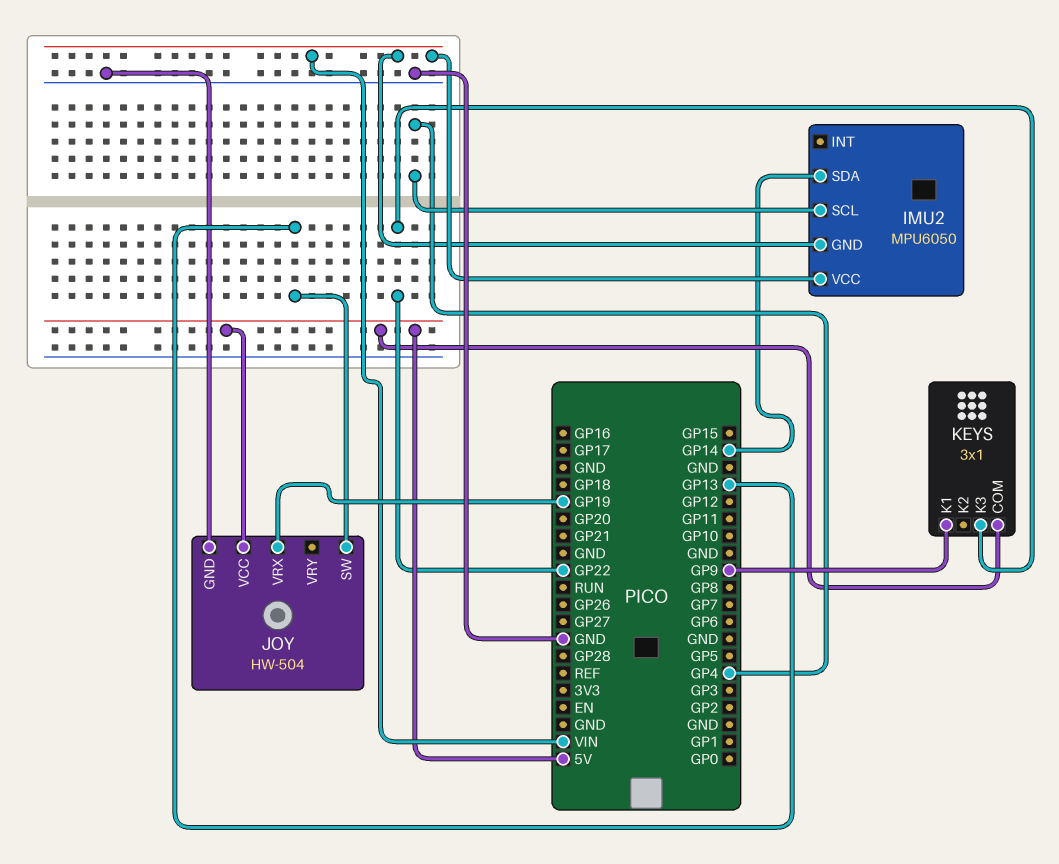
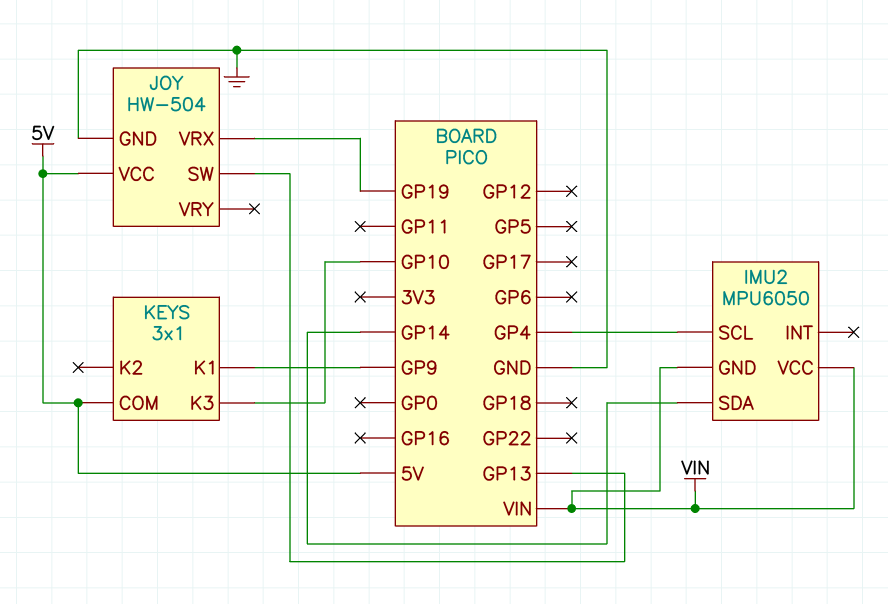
KEYS pin K3: GP22 -> GP10

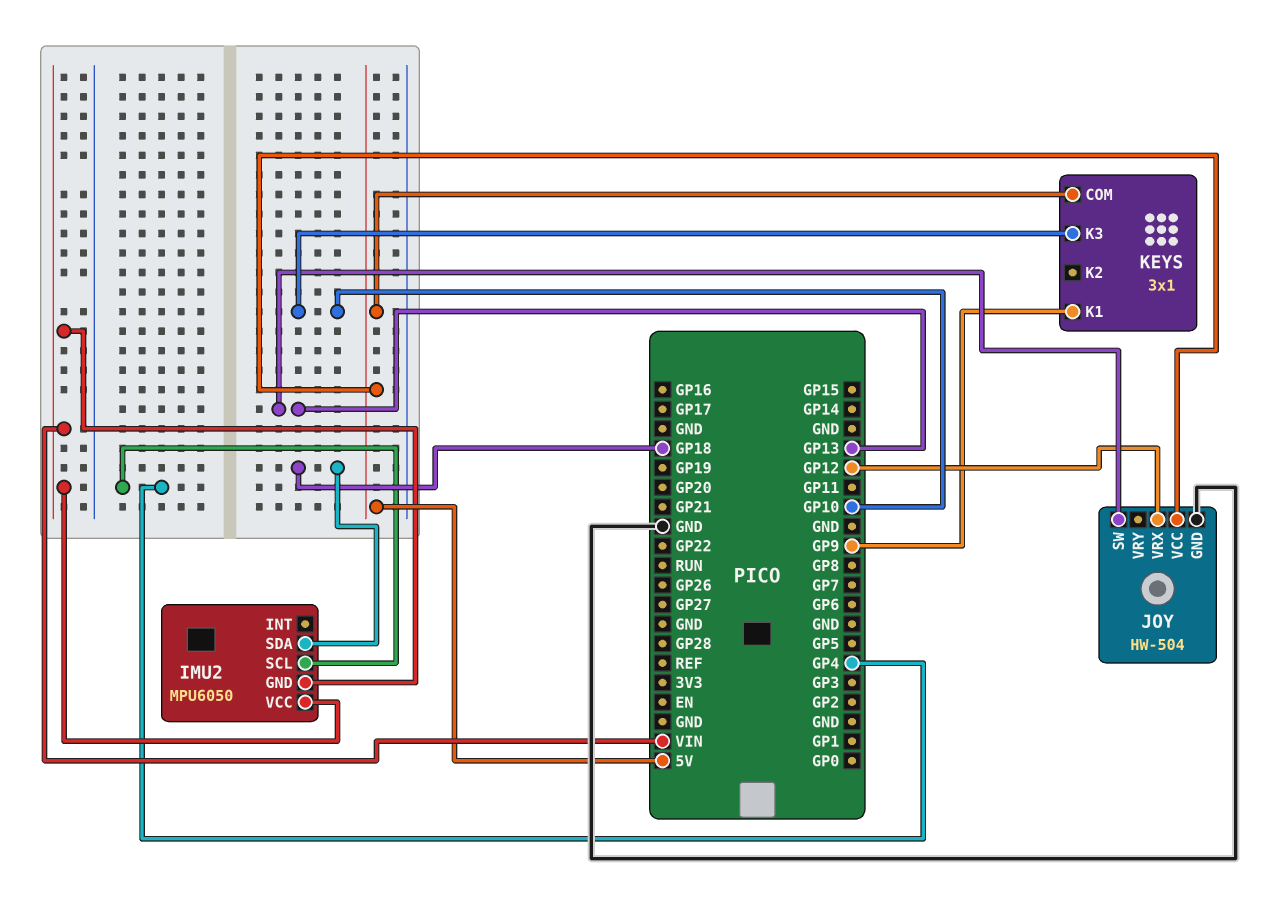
IMU2 pin SDA: GP14 -> GP18
JOY pin VRX: GP19 -> GP12

